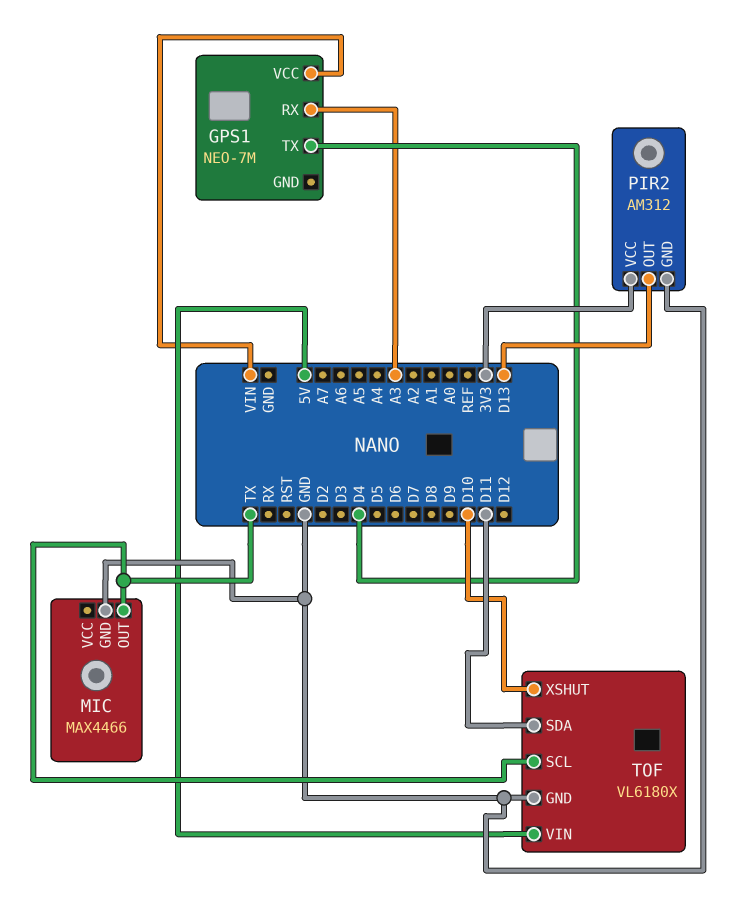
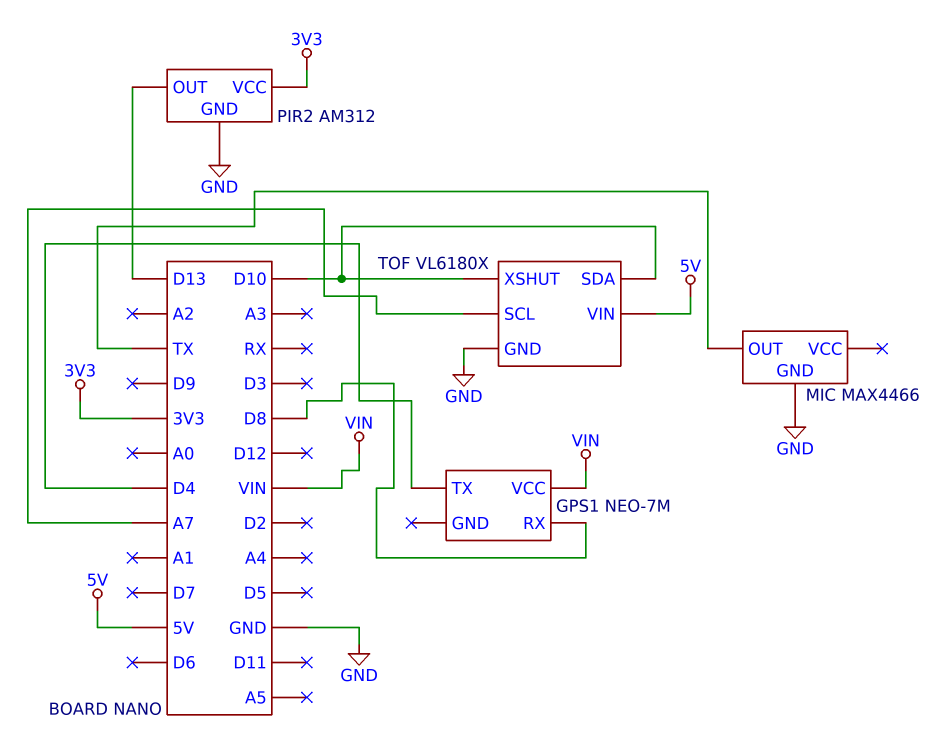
GPS1 pin RX: A3 -> D8
TOF pin SCL: TX -> A7
TOF pin SDA: D11 -> D10

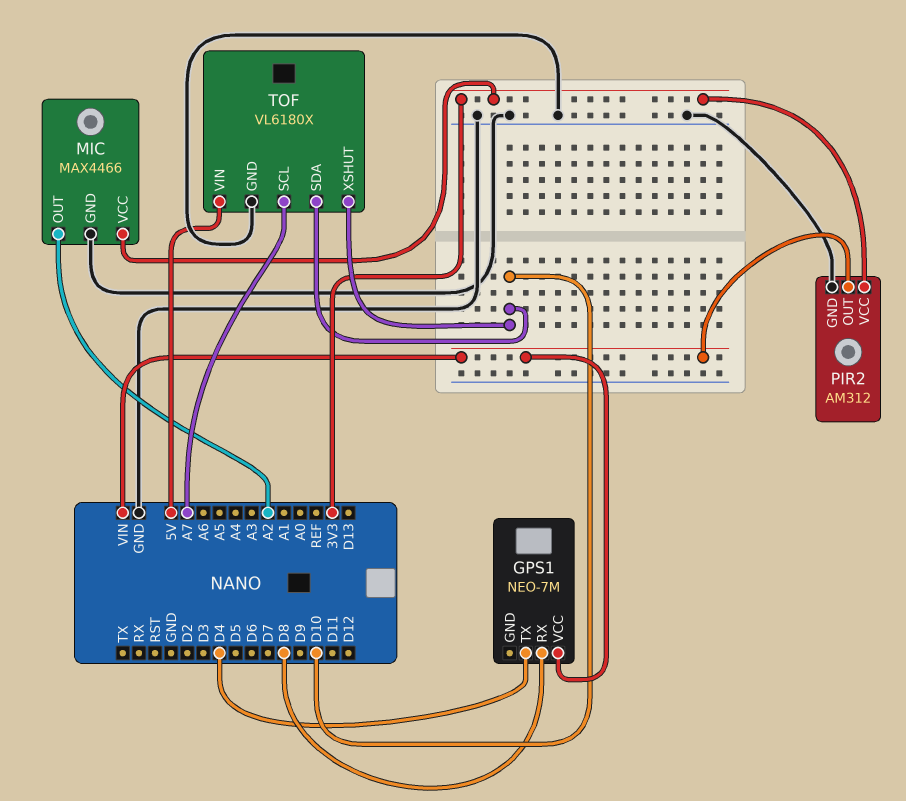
MIC pin OUT: TX -> A2
MIC pin VCC: none -> 3V3
PIR2 pin OUT: D13 -> VIN

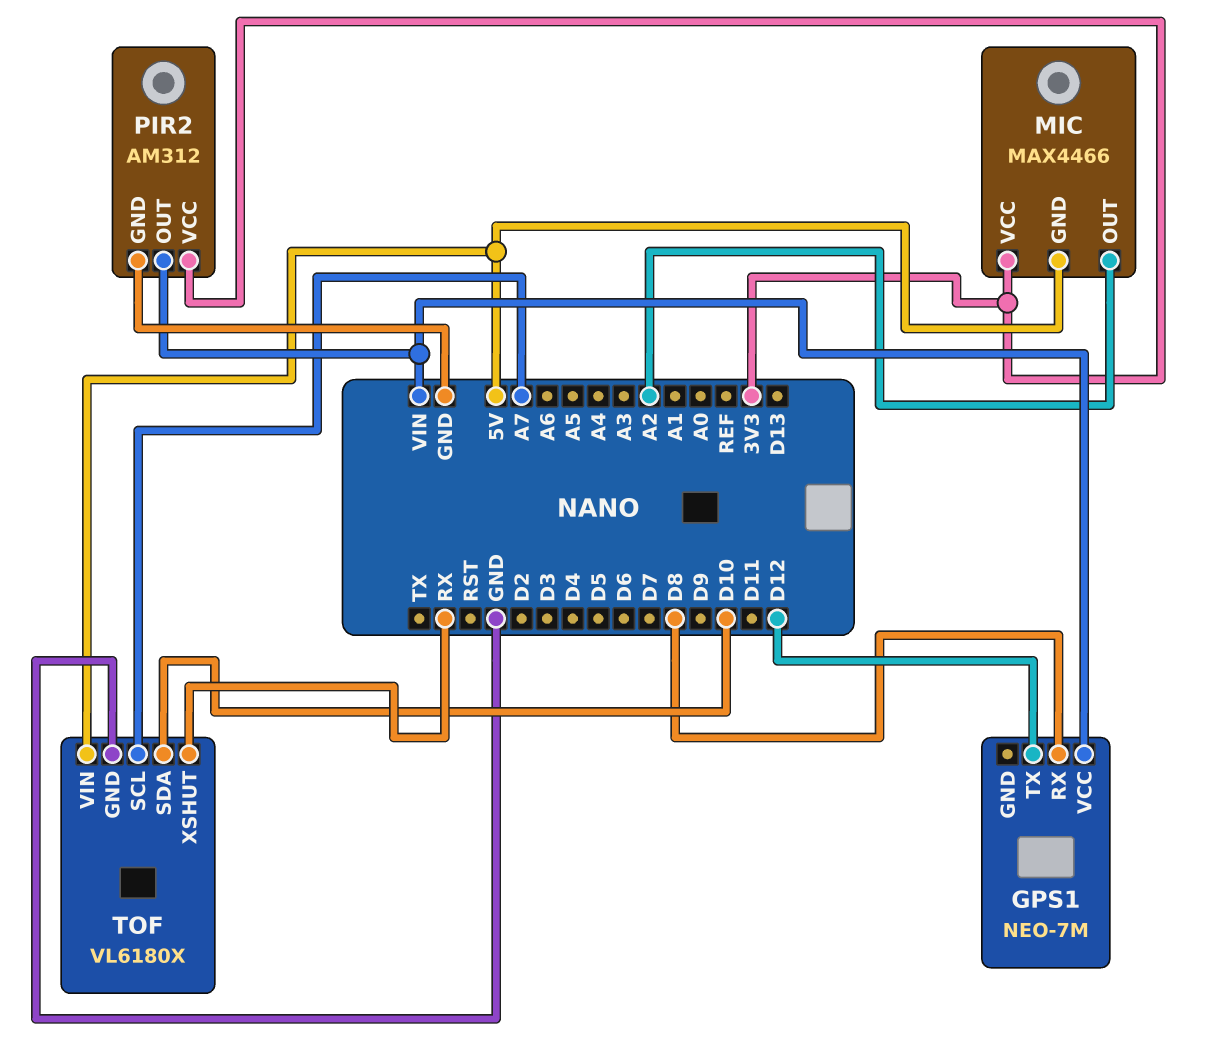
GPS1 pin TX: D4 -> D12
MIC pin GND: GND -> 5V
TOF pin XSHUT: D10 -> RX

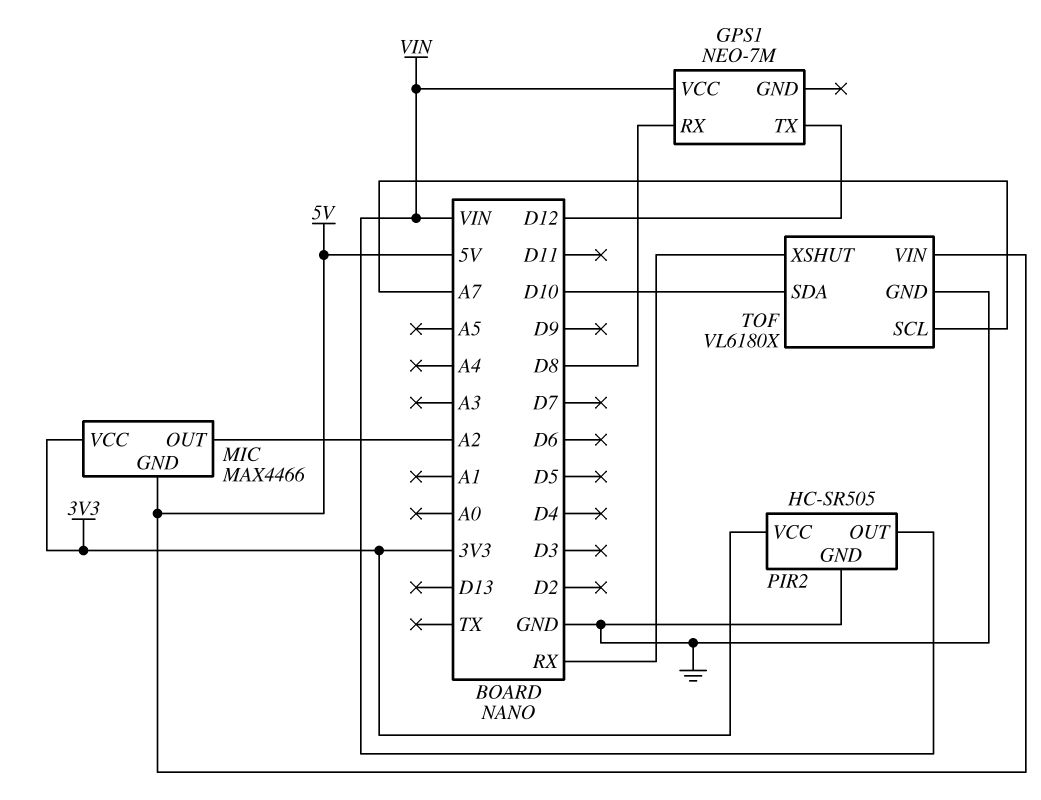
PIR2: AM312 -> HC-SR505

